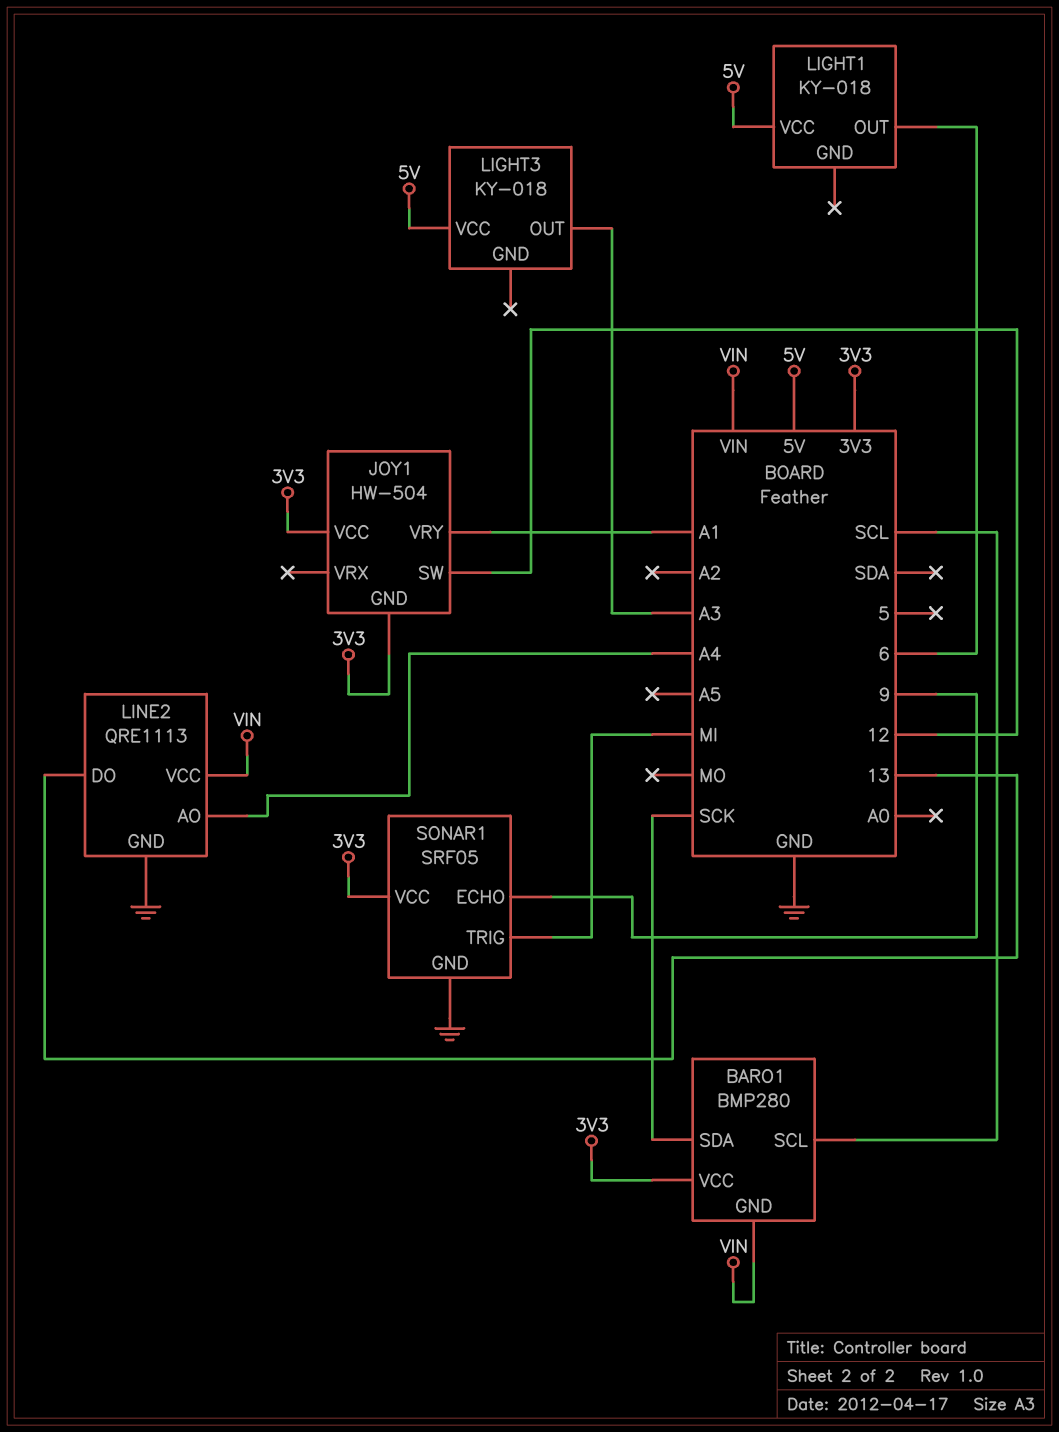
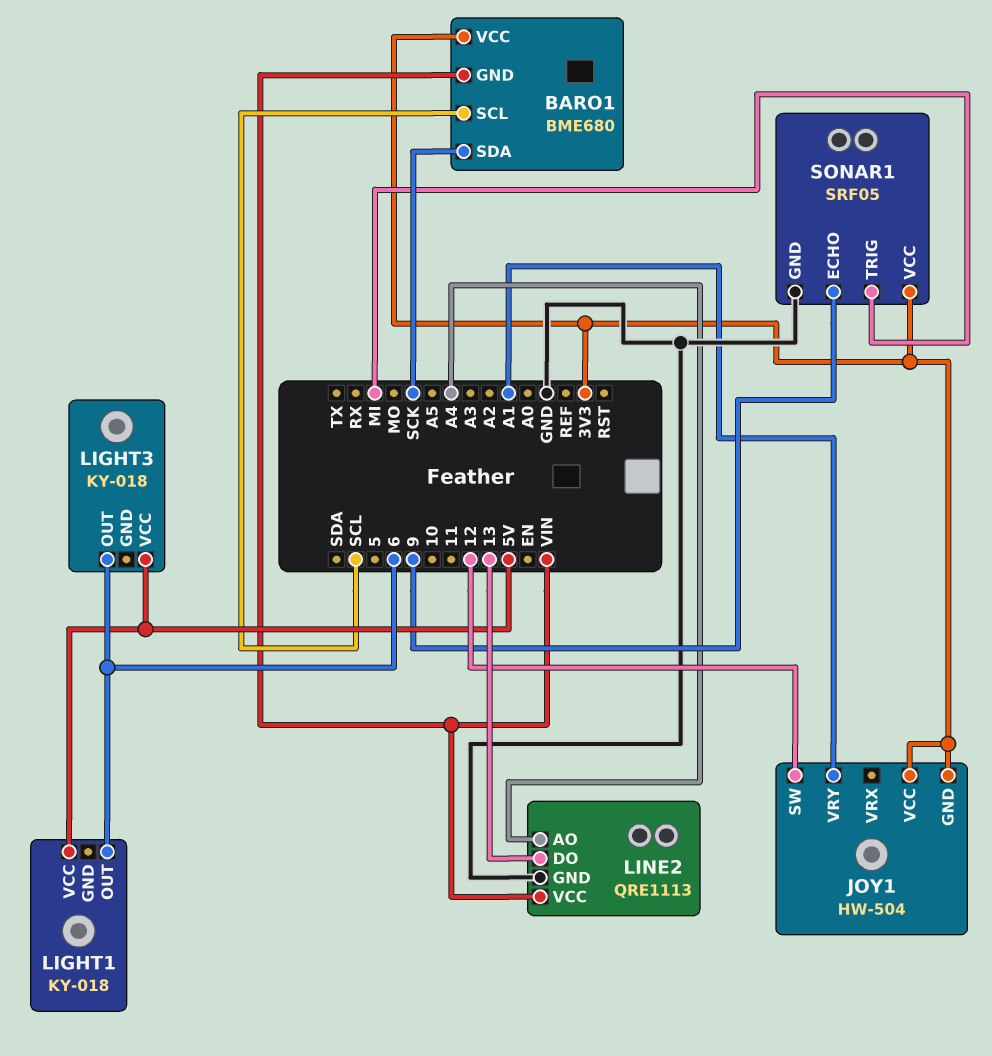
BARO1: BMP280 -> BME680
LIGHT3 pin OUT: A3 -> 6

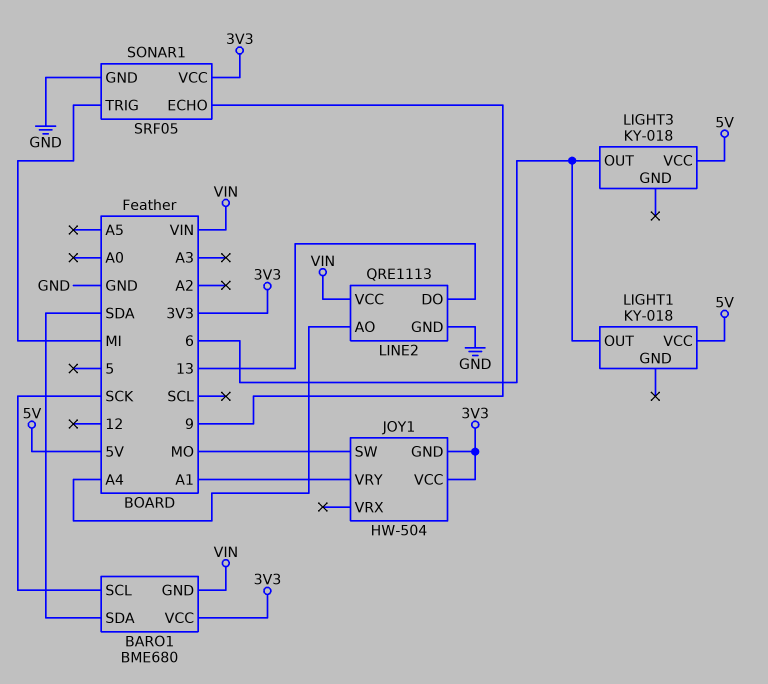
BARO1 pin SCL: SCL -> SCK
BARO1 pin SDA: SCK -> SDA
JOY1 pin SW: 12 -> MO

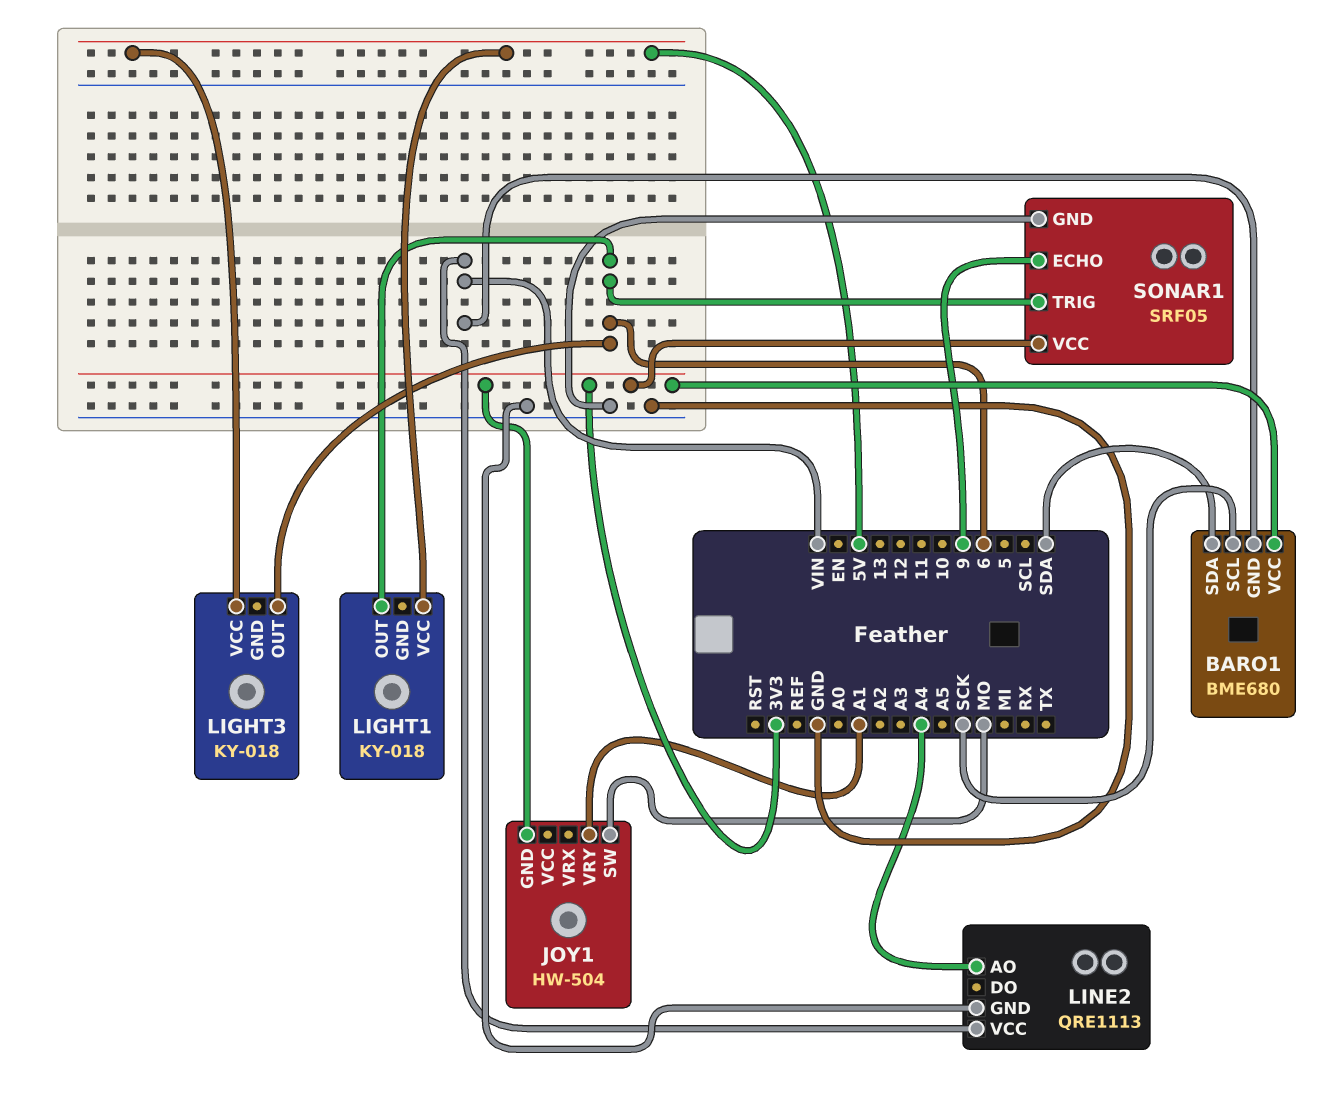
JOY1 pin VCC: 3V3 -> none
LINE2 pin DO: 13 -> none
SONAR1 pin TRIG: MI -> 6

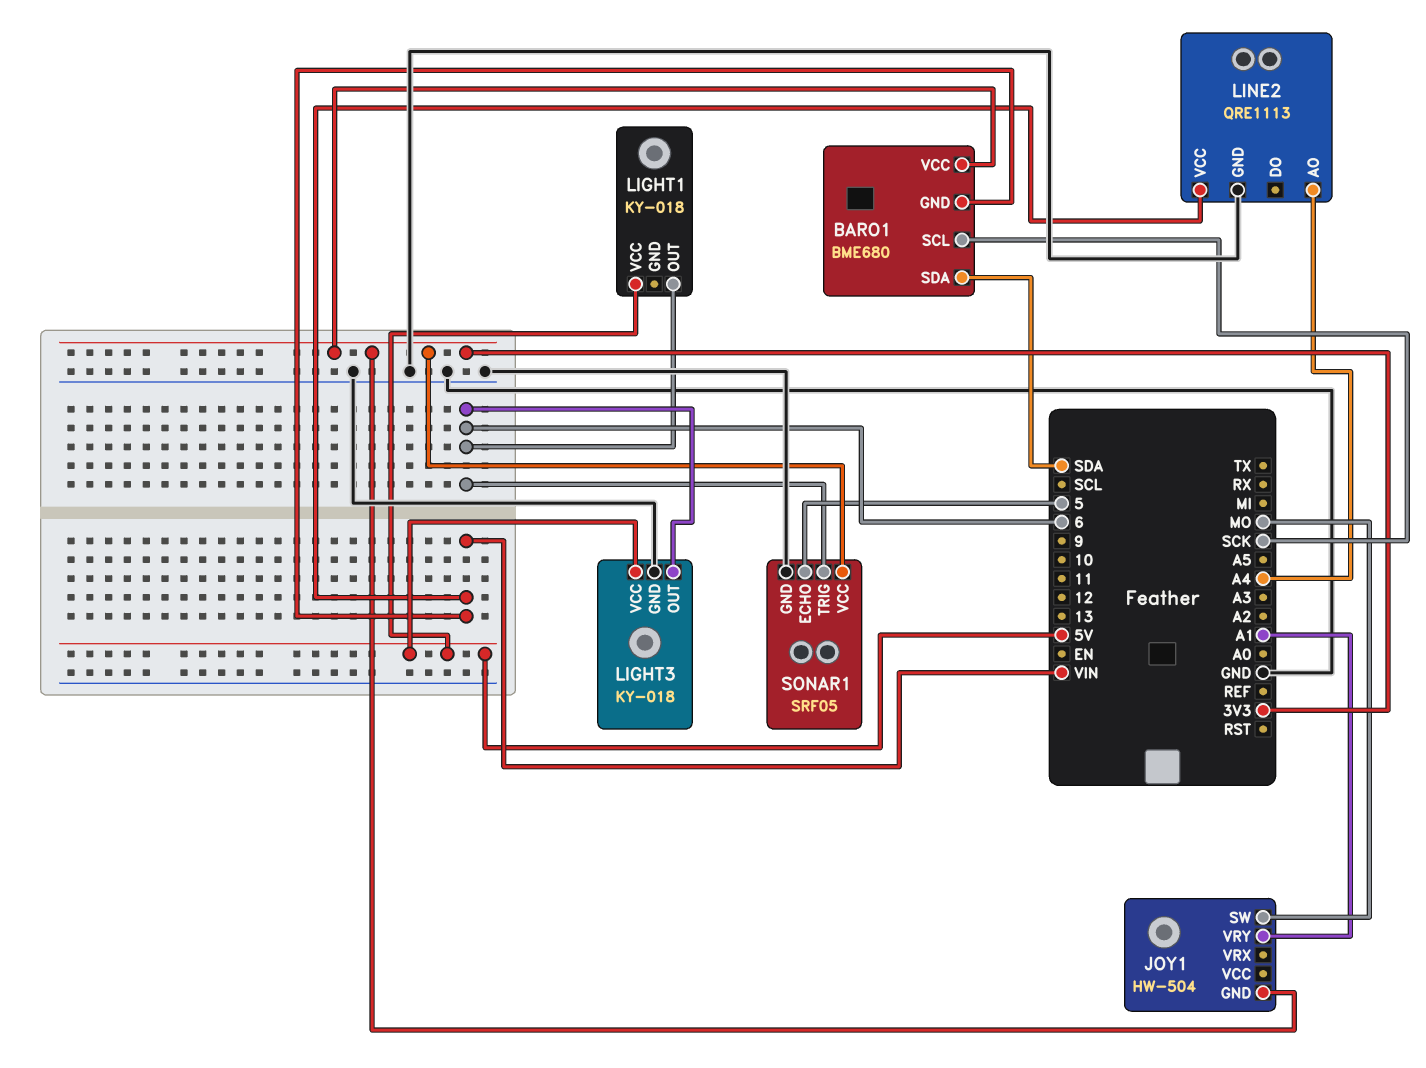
LIGHT3 pin GND: none -> GND
SONAR1 pin ECHO: 9 -> 5

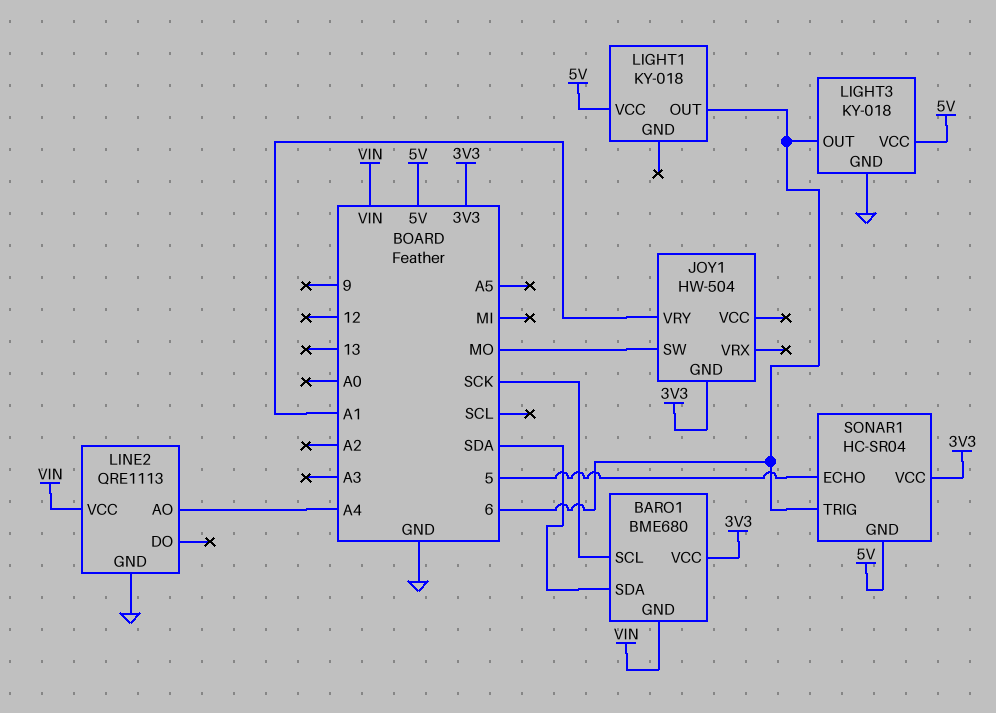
SONAR1: SRF05 -> HC-SR04
SONAR1 pin GND: GND -> 5V

